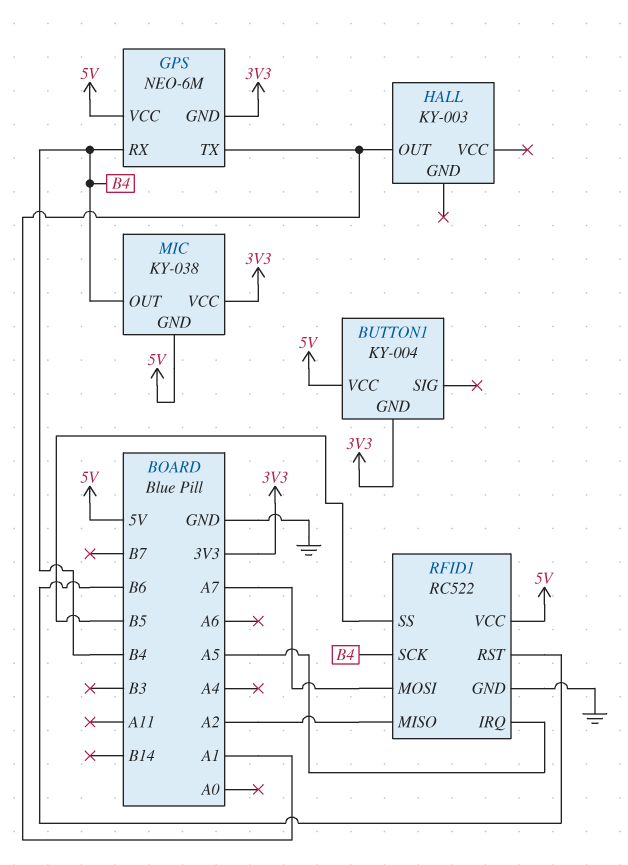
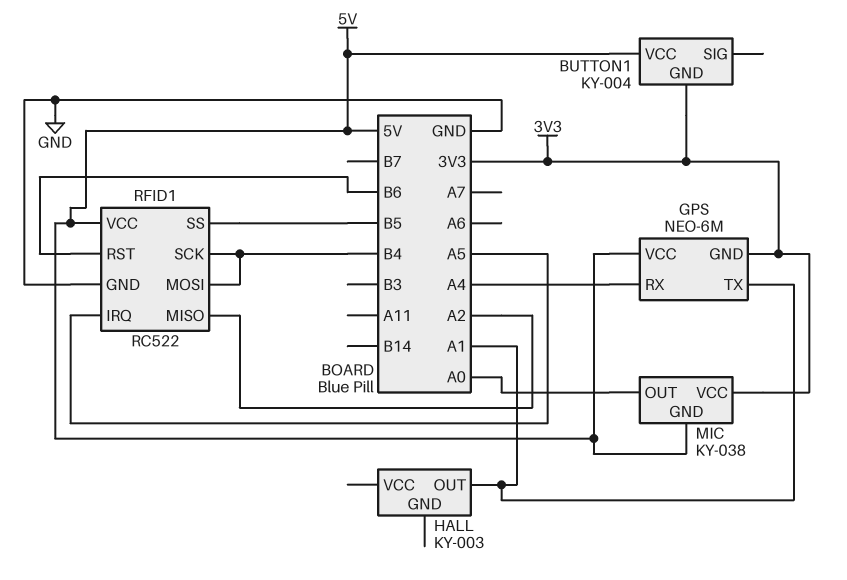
GPS pin RX: B4 -> A4
MIC pin OUT: B4 -> A0
RFID1 pin MOSI: A7 -> B4

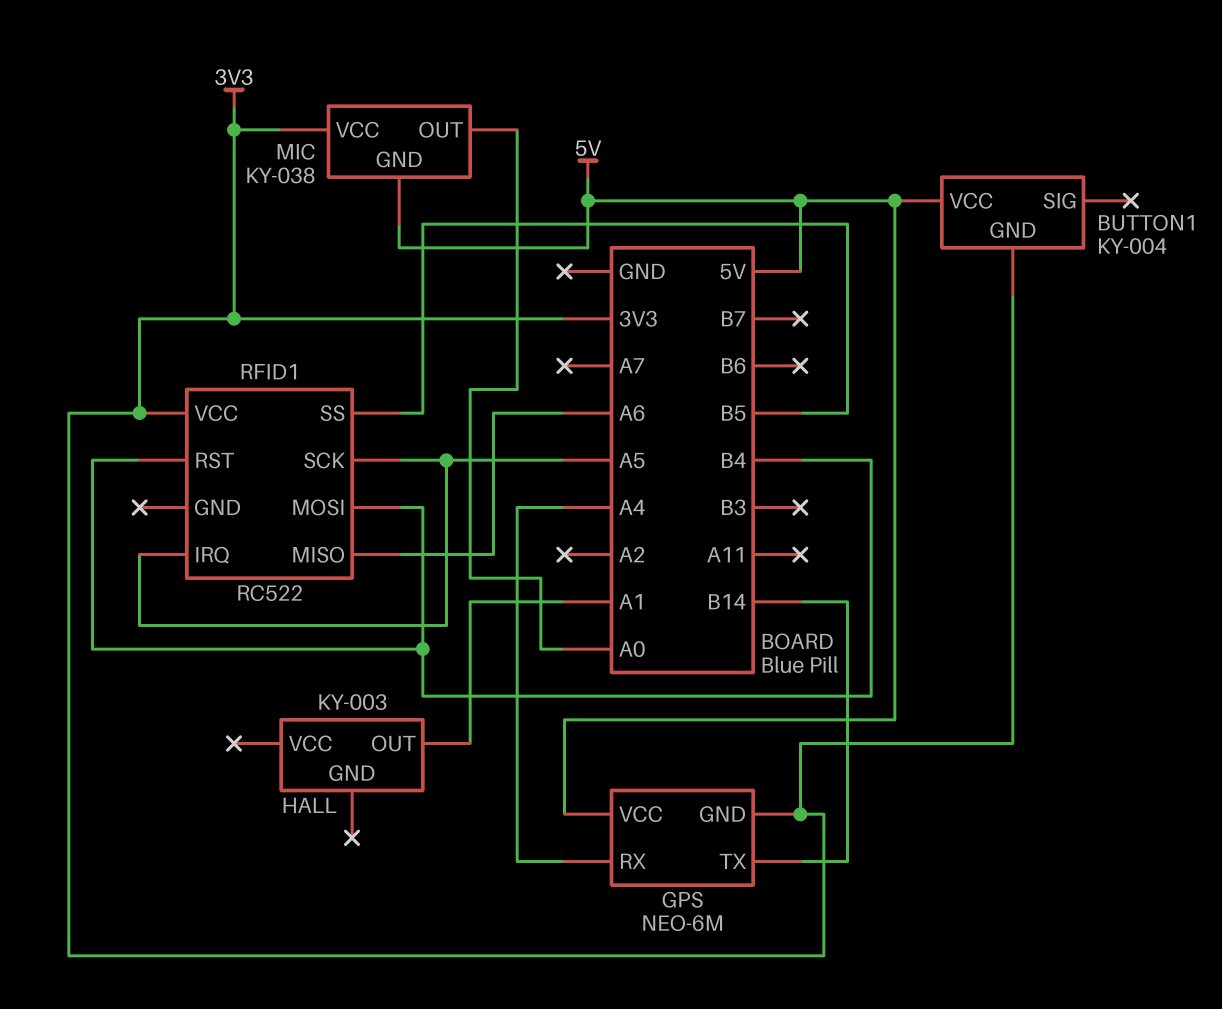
GPS pin TX: A1 -> B14
RFID1 pin GND: GND -> none
RFID1 pin MISO: A2 -> A6
RFID1 pin RST: B6 -> B4
RFID1 pin SCK: B4 -> A5
RFID1 pin VCC: 5V -> 3V3

